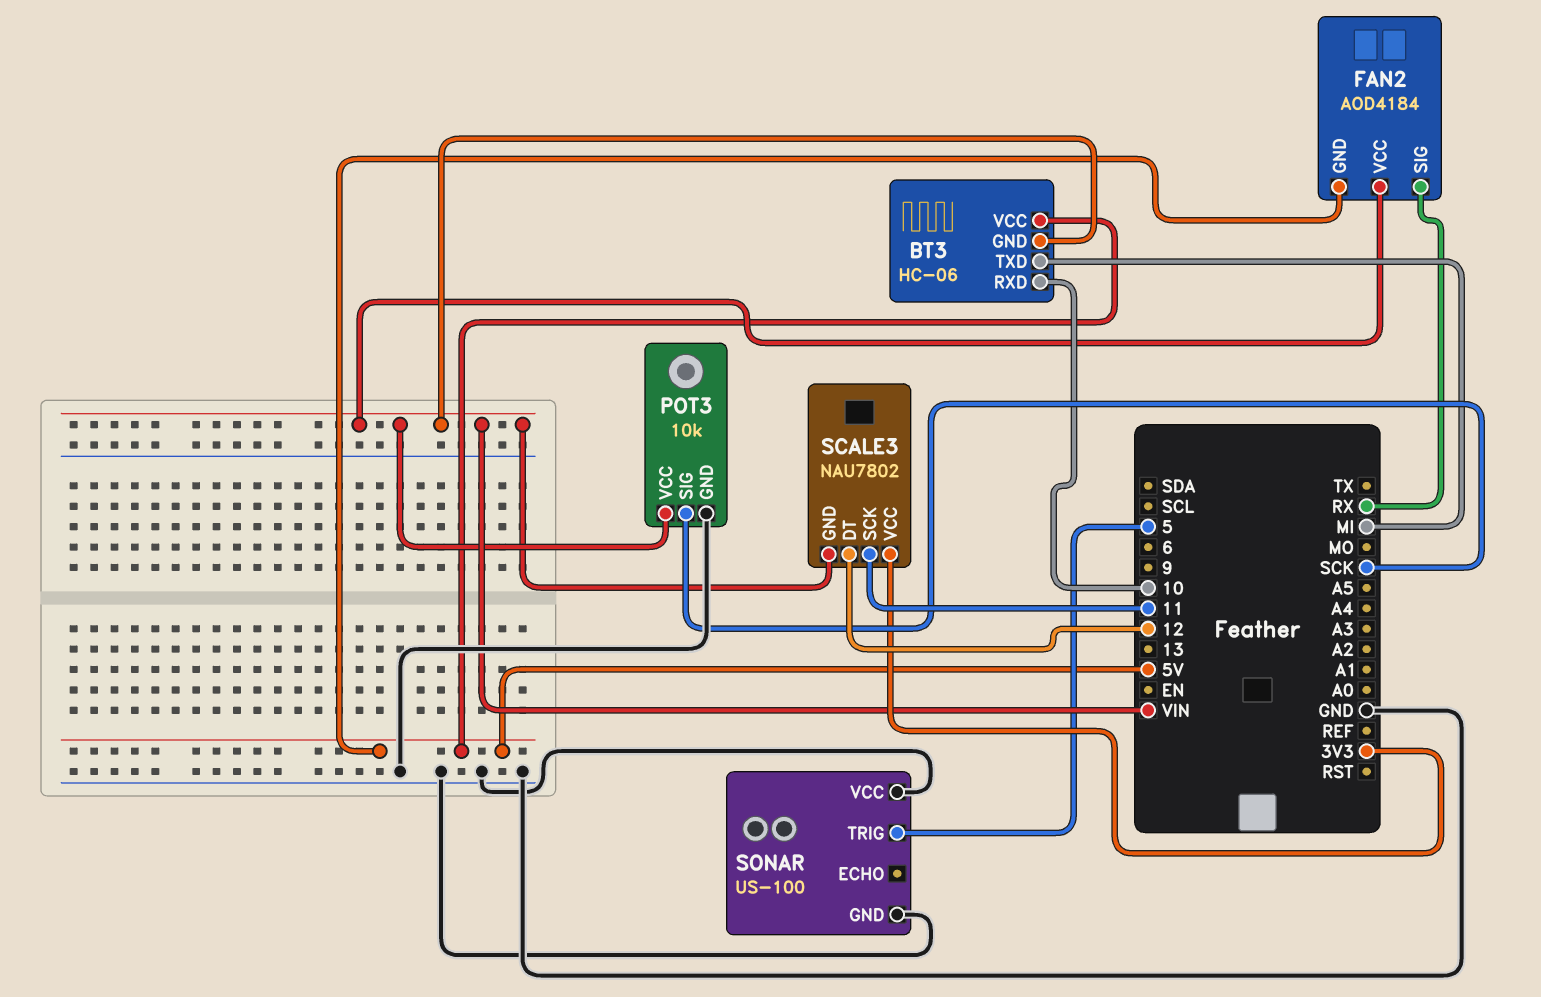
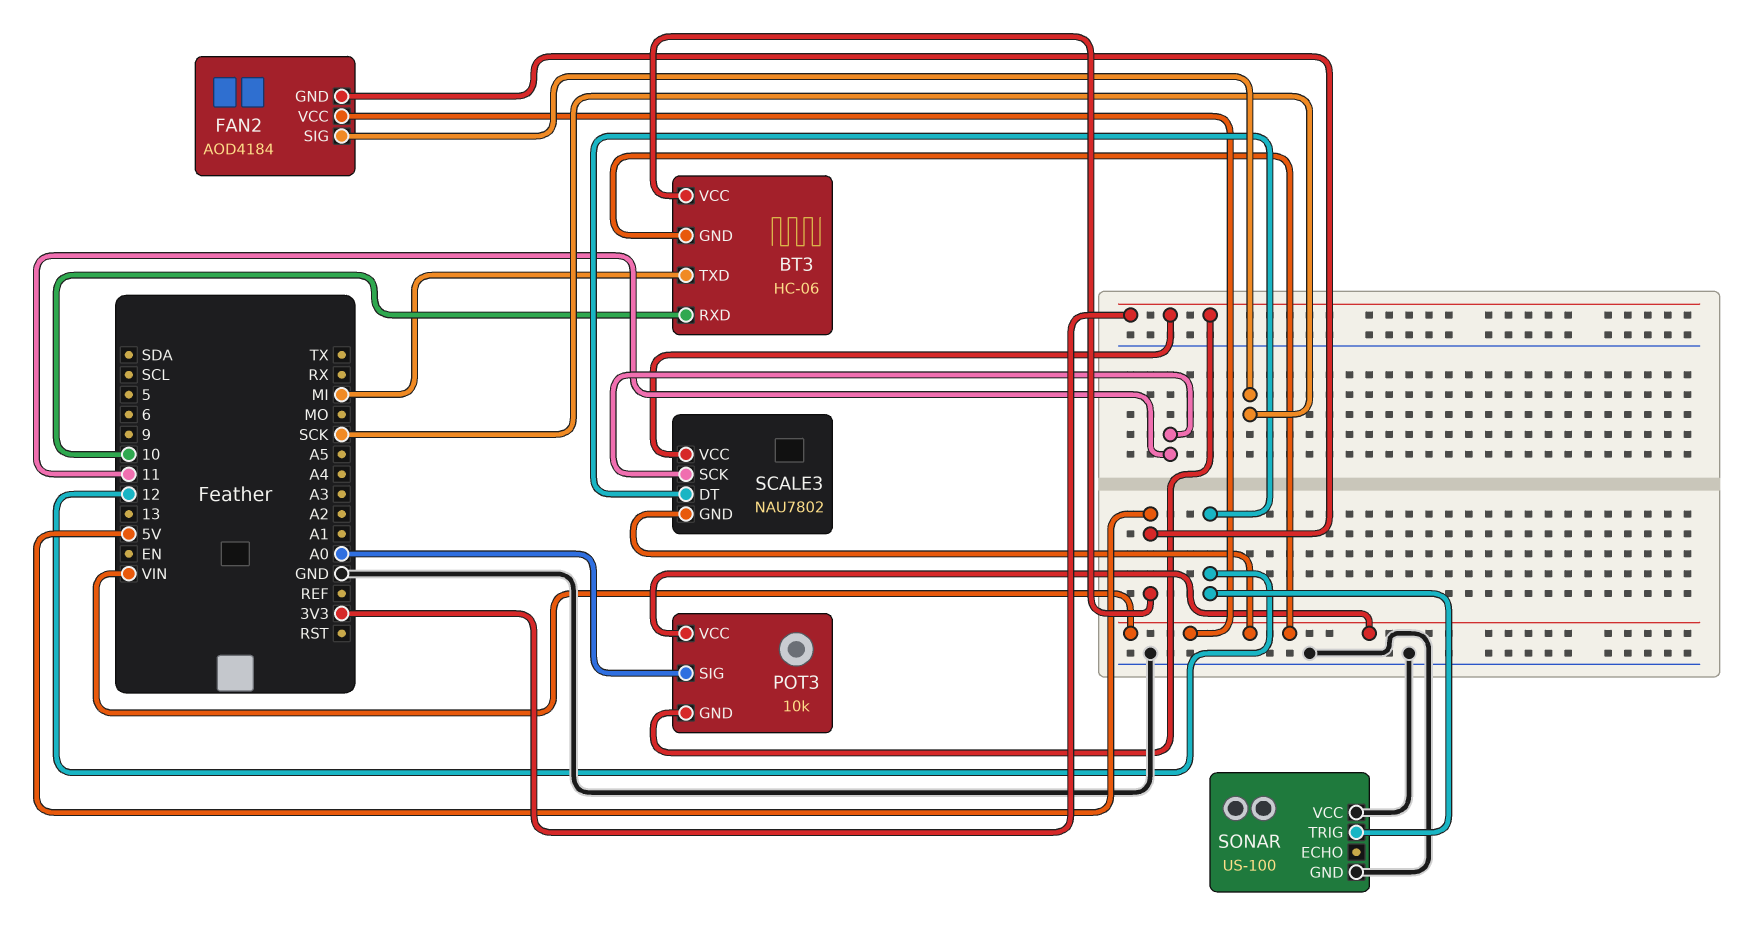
FAN2 pin SIG: RX -> SCK
POT3 pin GND: GND -> 3V3
POT3 pin SIG: SCK -> A0
SONAR pin TRIG: 5 -> 12

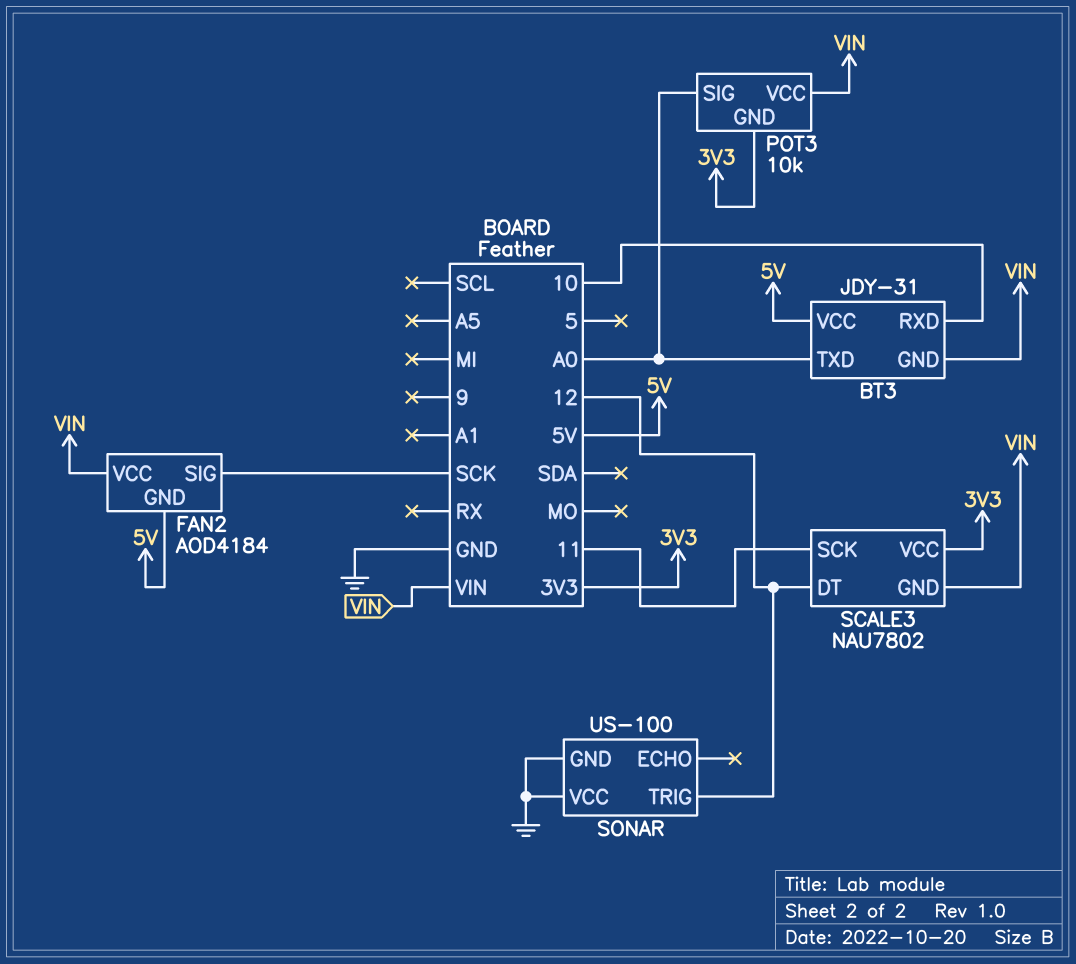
BT3: HC-06 -> JDY-31
BT3 pin TXD: MI -> A0

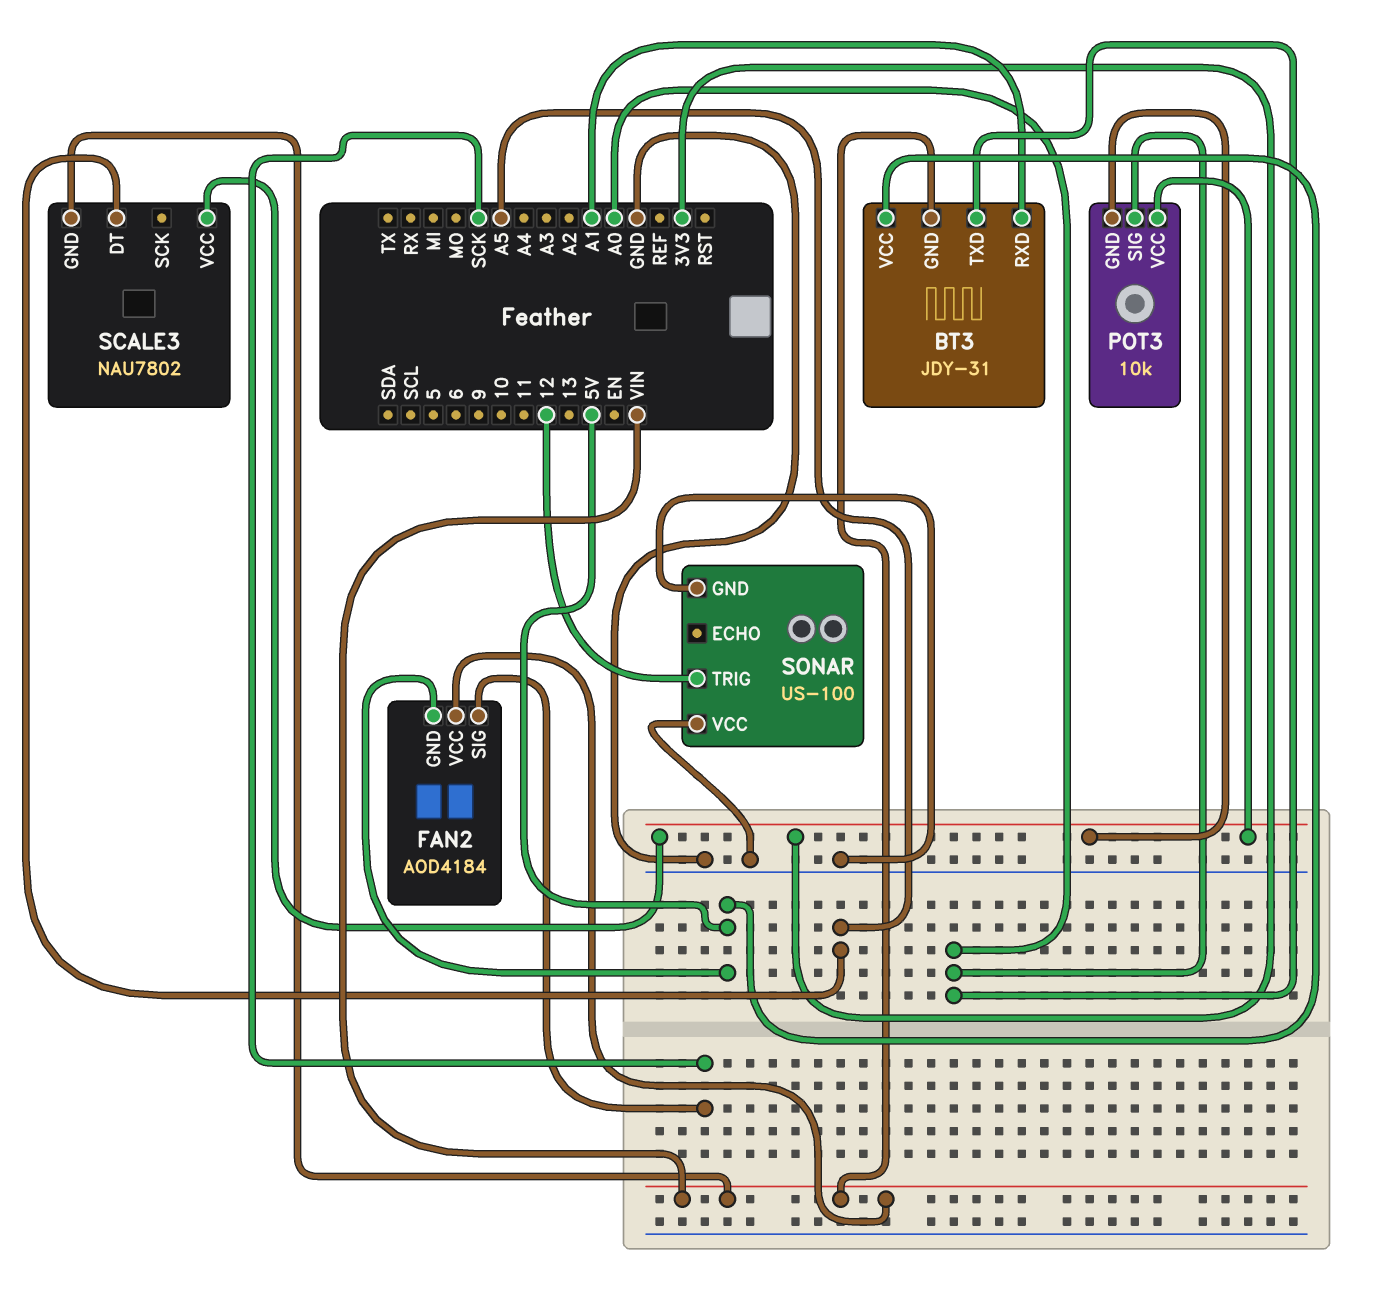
BT3 pin RXD: 10 -> A1
POT3 pin VCC: VIN -> 3V3
SCALE3 pin DT: 12 -> A5
SCALE3 pin SCK: 11 -> none

